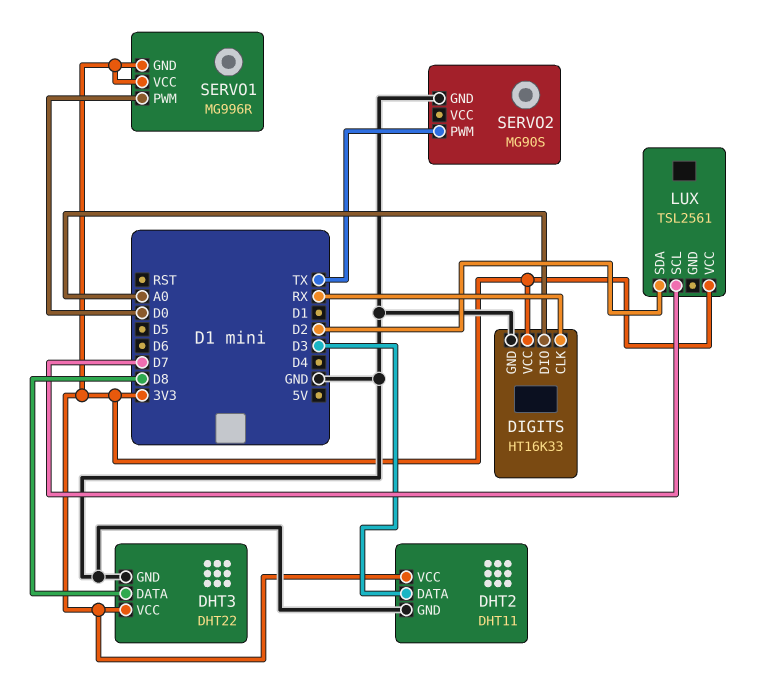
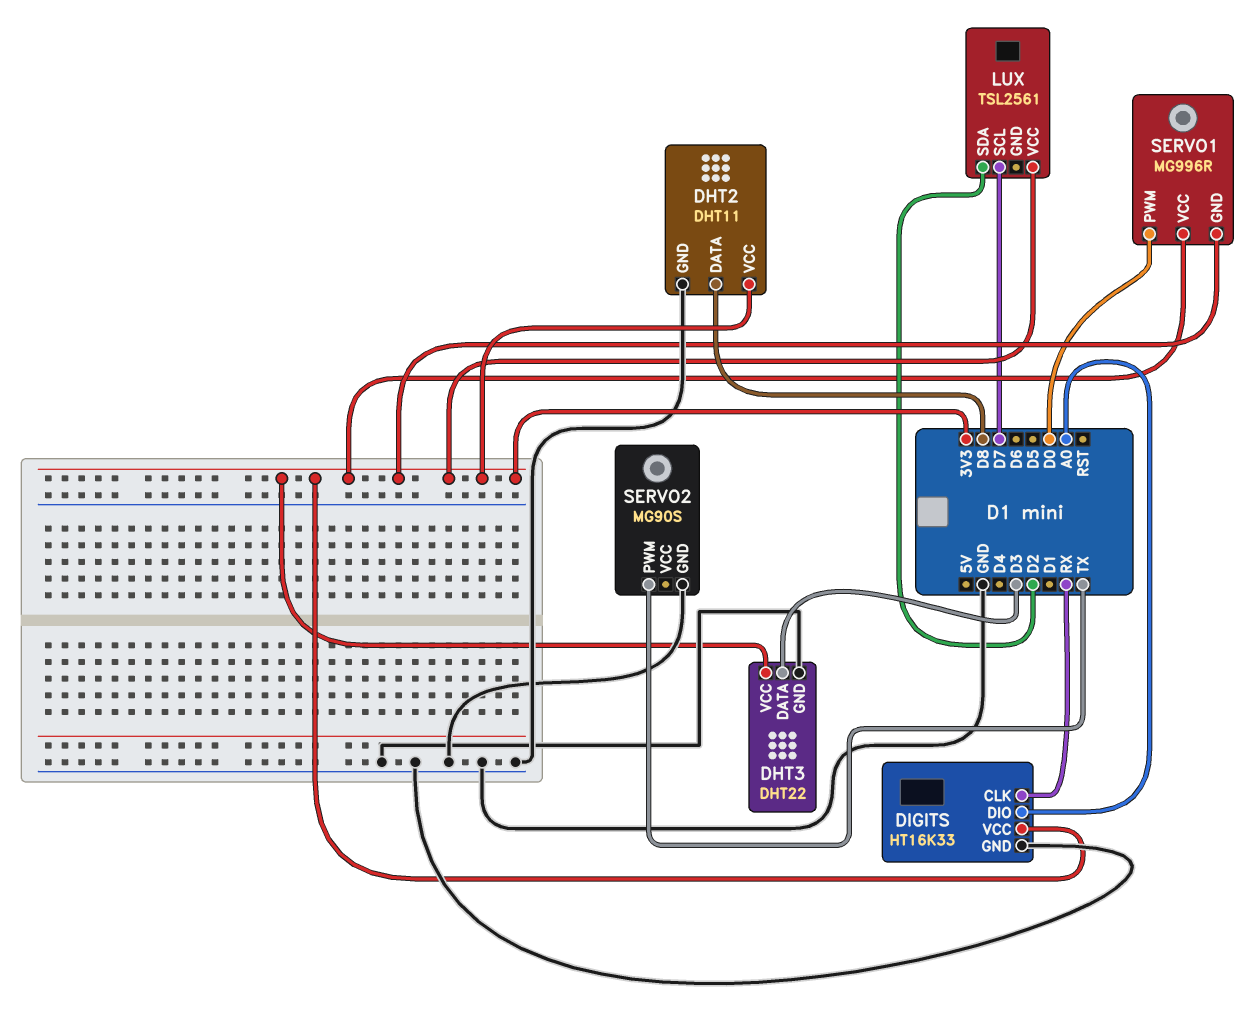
DHT2 pin DATA: D3 -> D8
DHT3 pin DATA: D8 -> D3

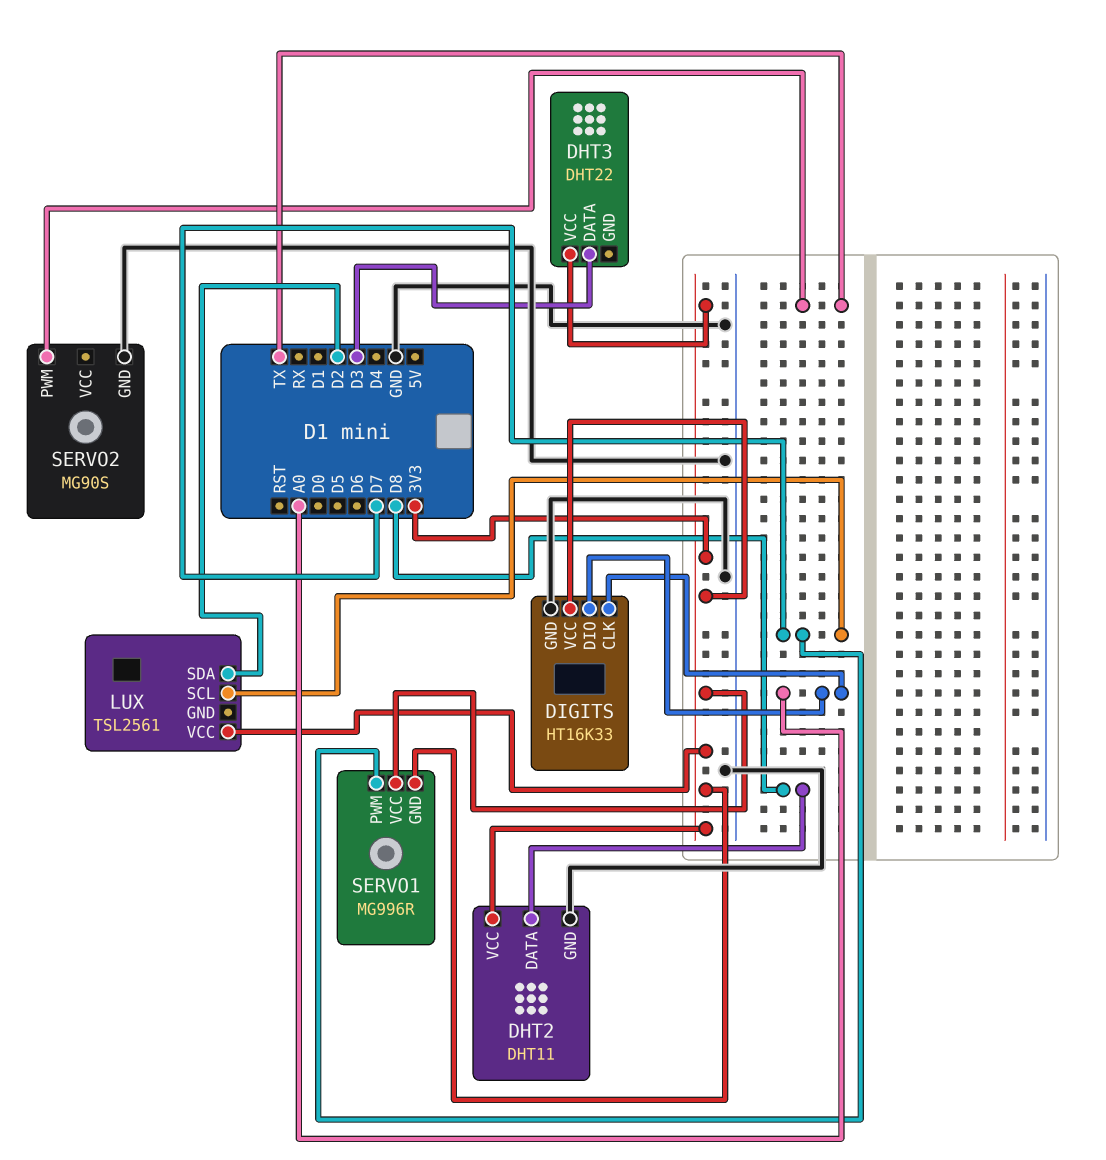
DHT3 pin GND: GND -> none
DIGITS pin CLK: RX -> A0
SERVO1 pin PWM: D0 -> D7

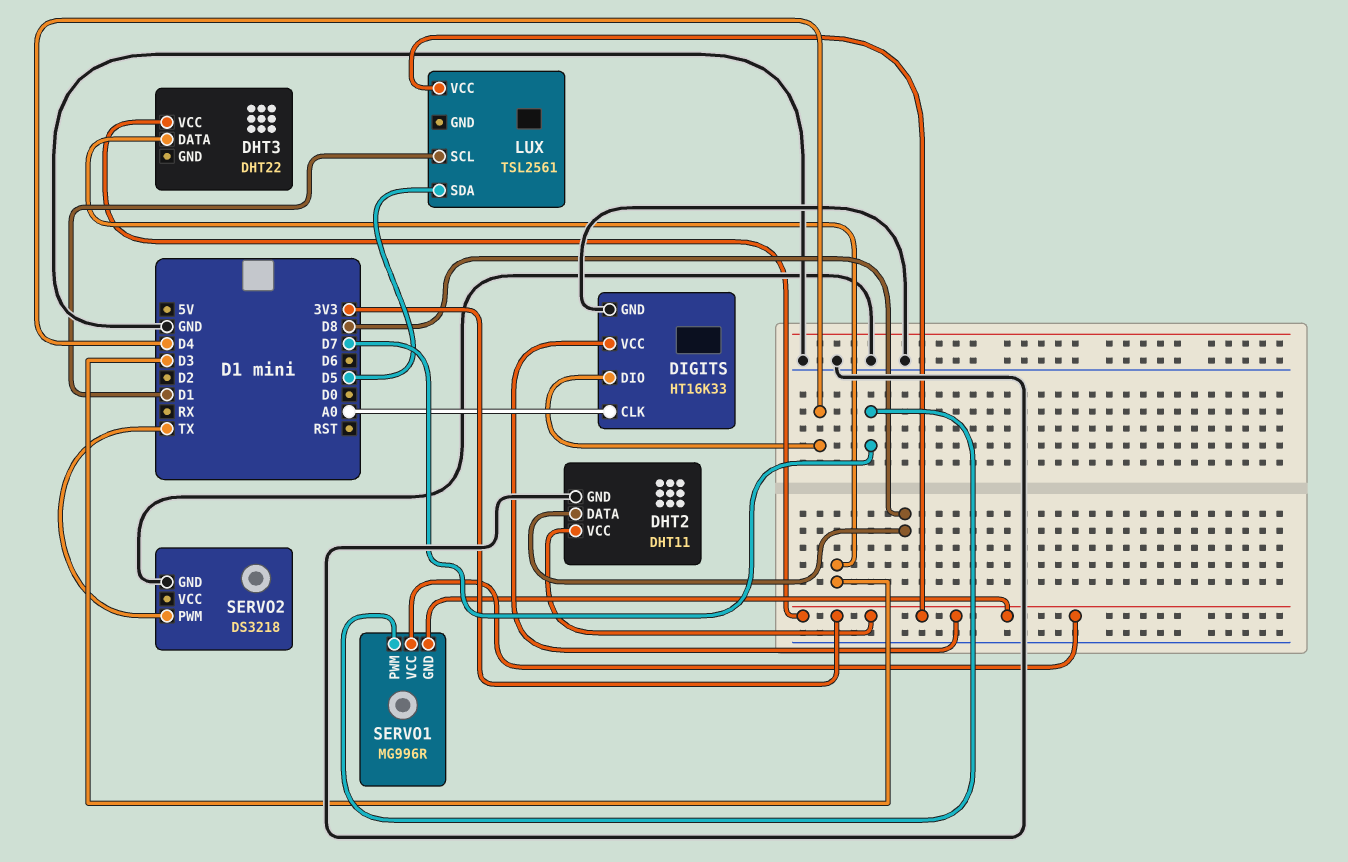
DIGITS pin DIO: A0 -> D4
LUX pin SCL: D7 -> D1
LUX pin SDA: D2 -> D5
SERVO2: MG90S -> DS3218

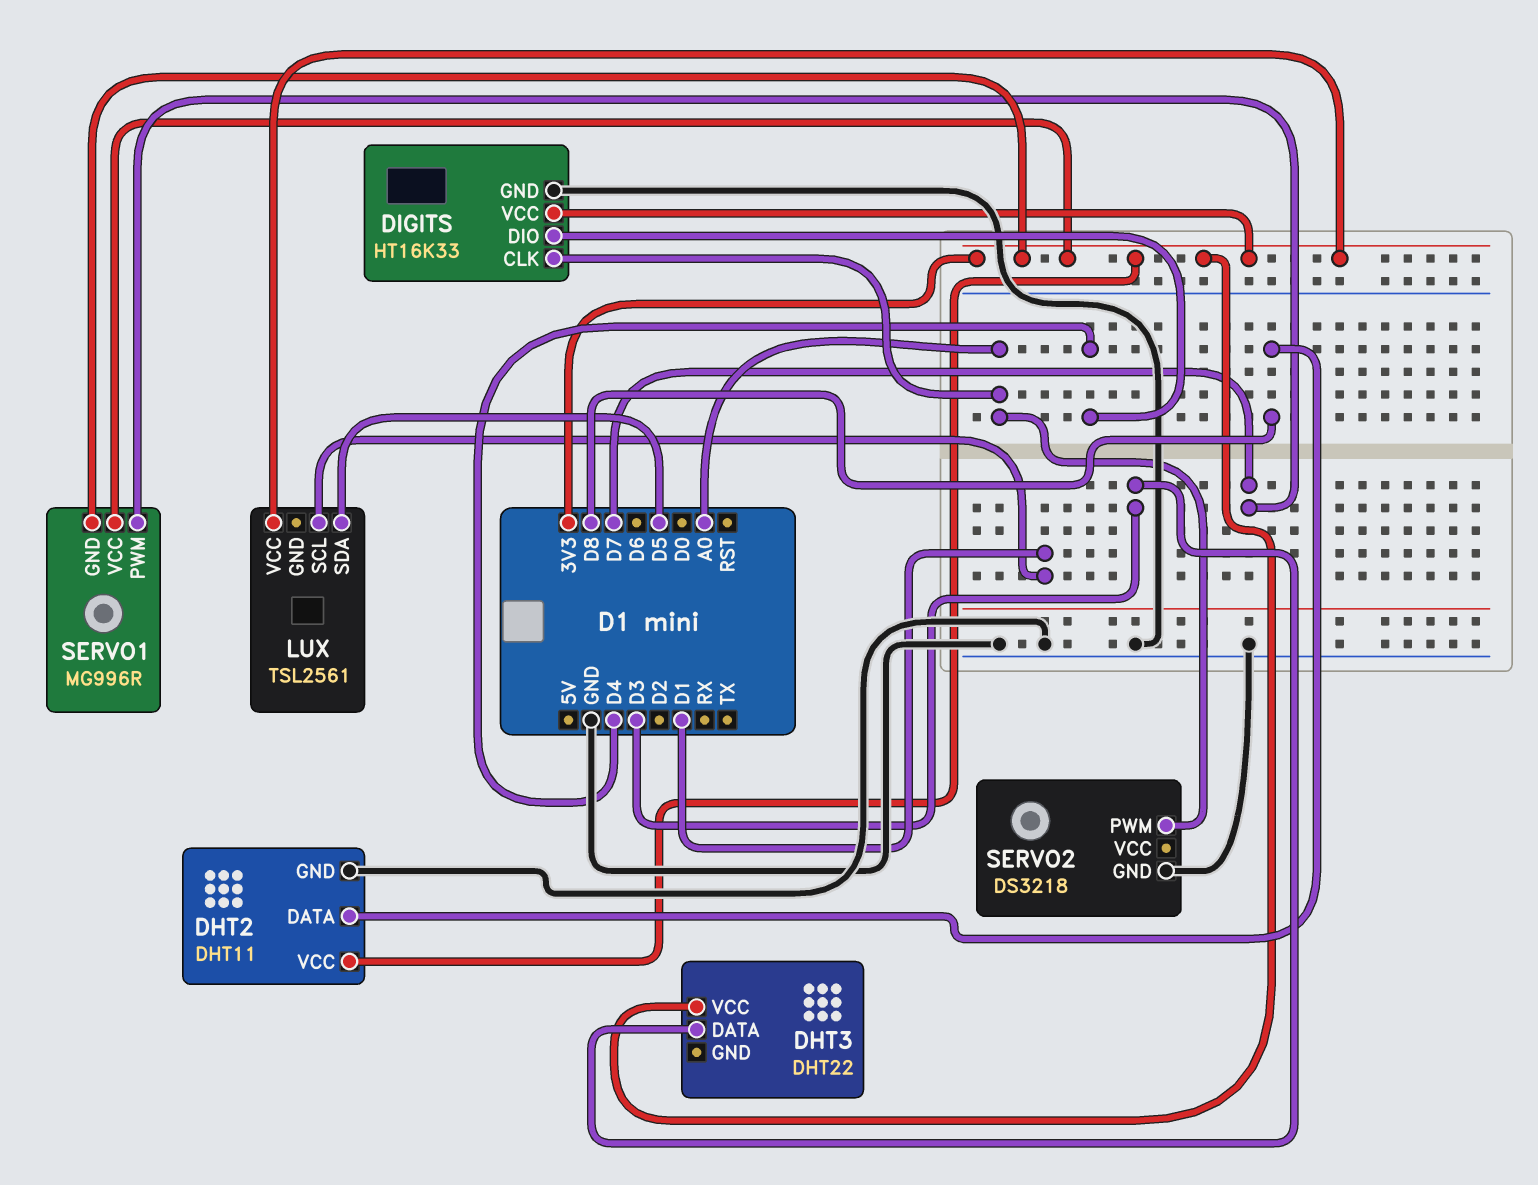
SERVO2 pin PWM: TX -> A0

